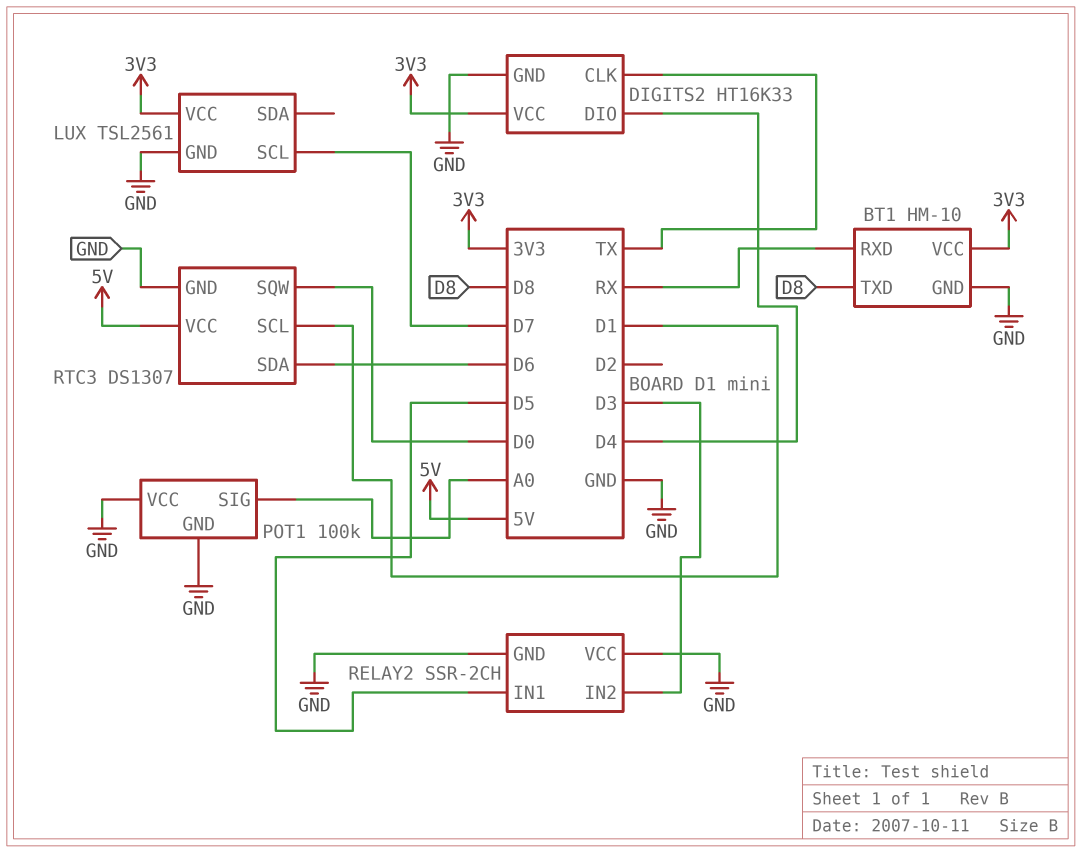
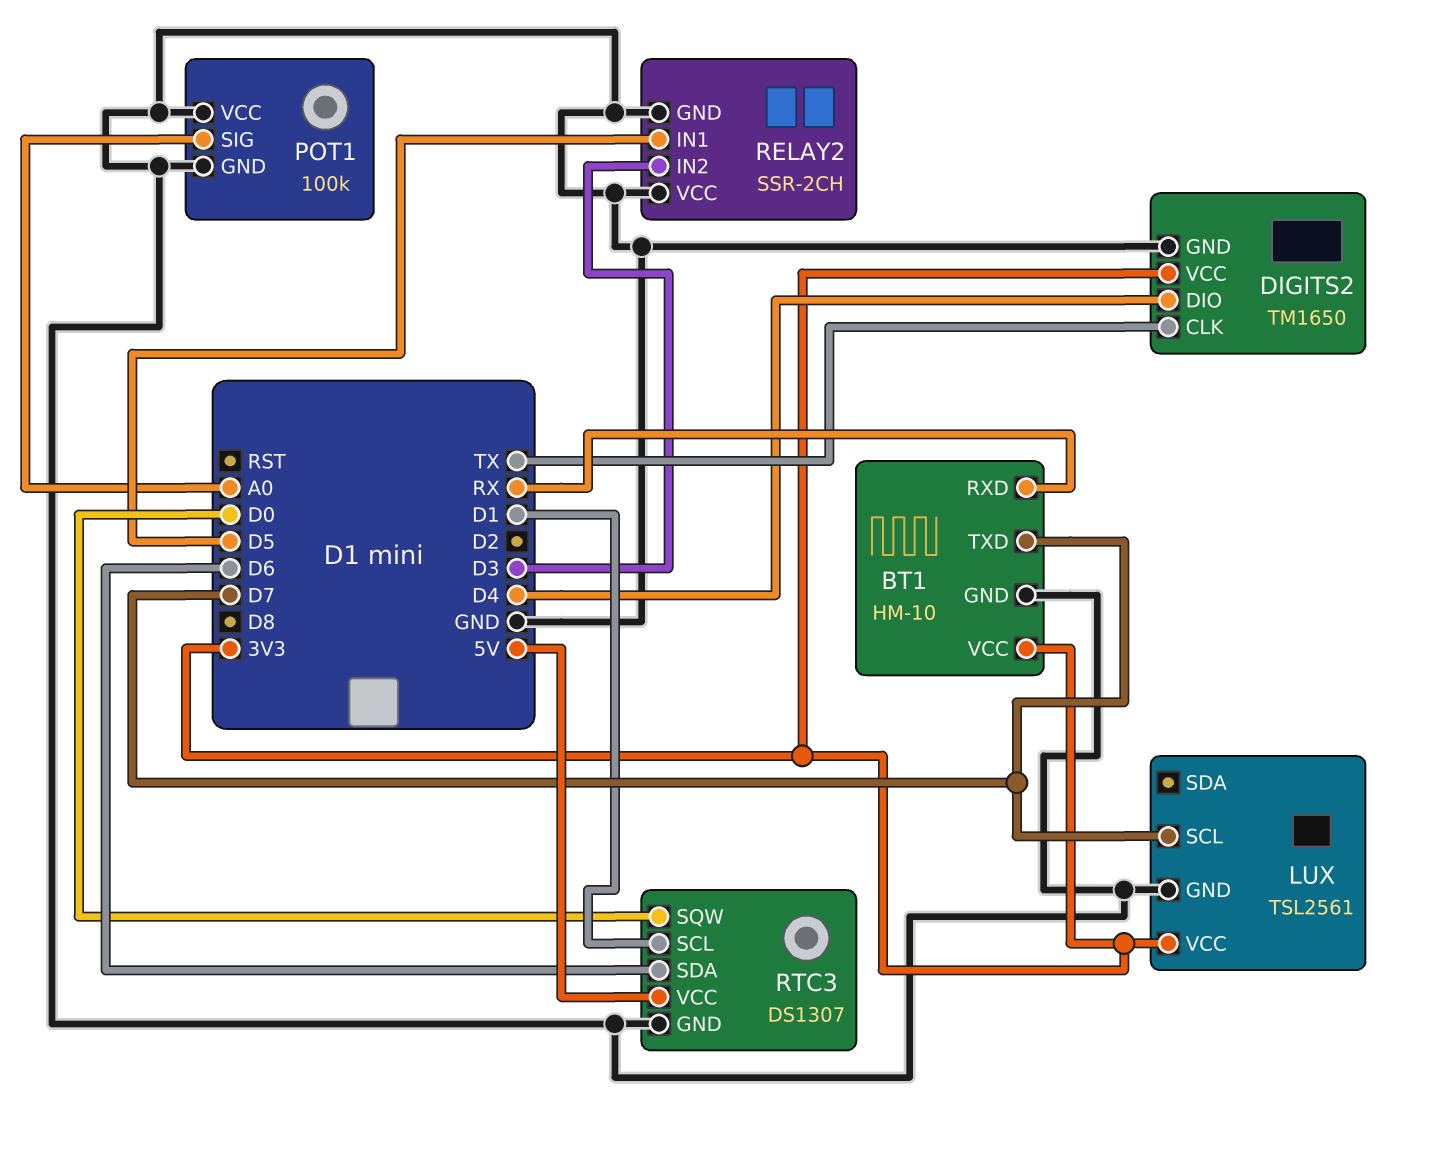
BT1 pin TXD: D8 -> D7
DIGITS2: HT16K33 -> TM1650

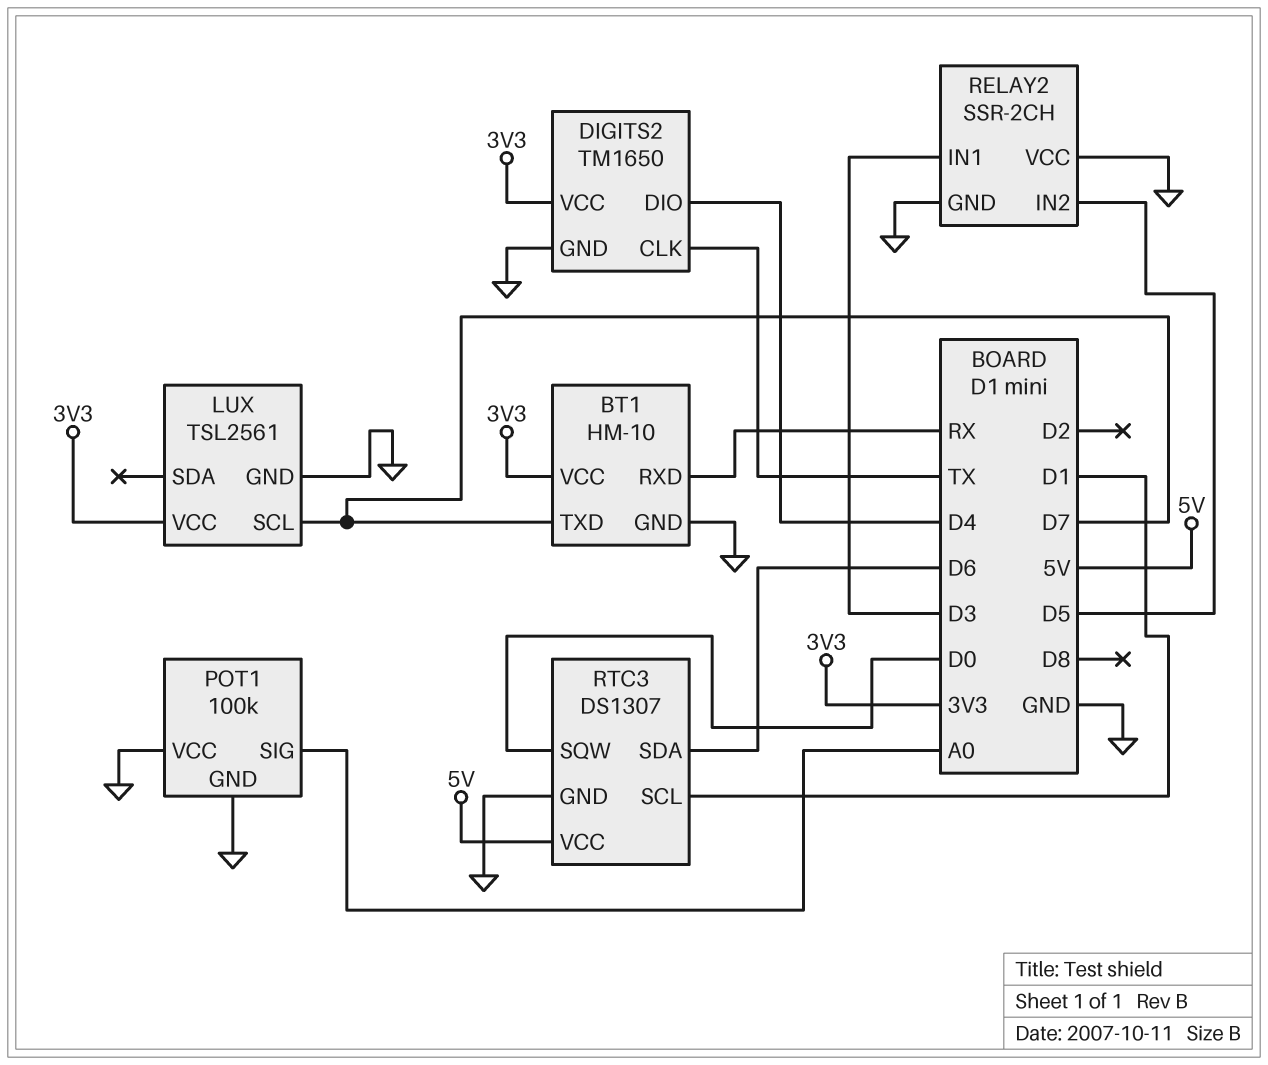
RELAY2 pin IN1: D5 -> D3
RELAY2 pin IN2: D3 -> D5

